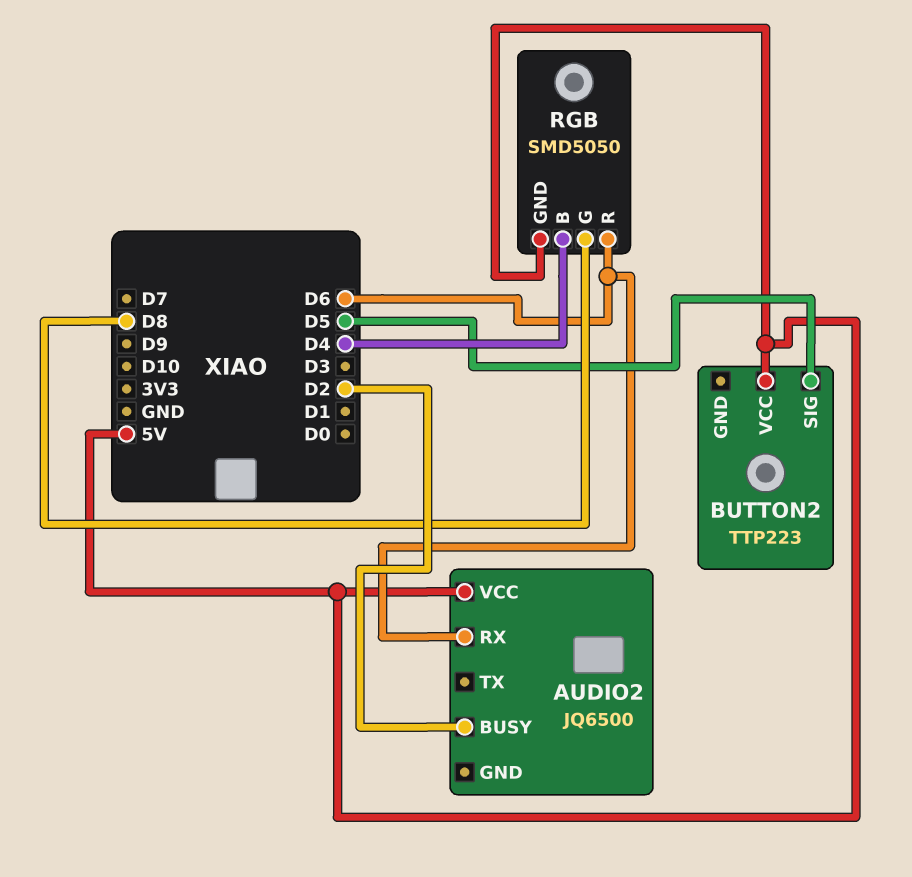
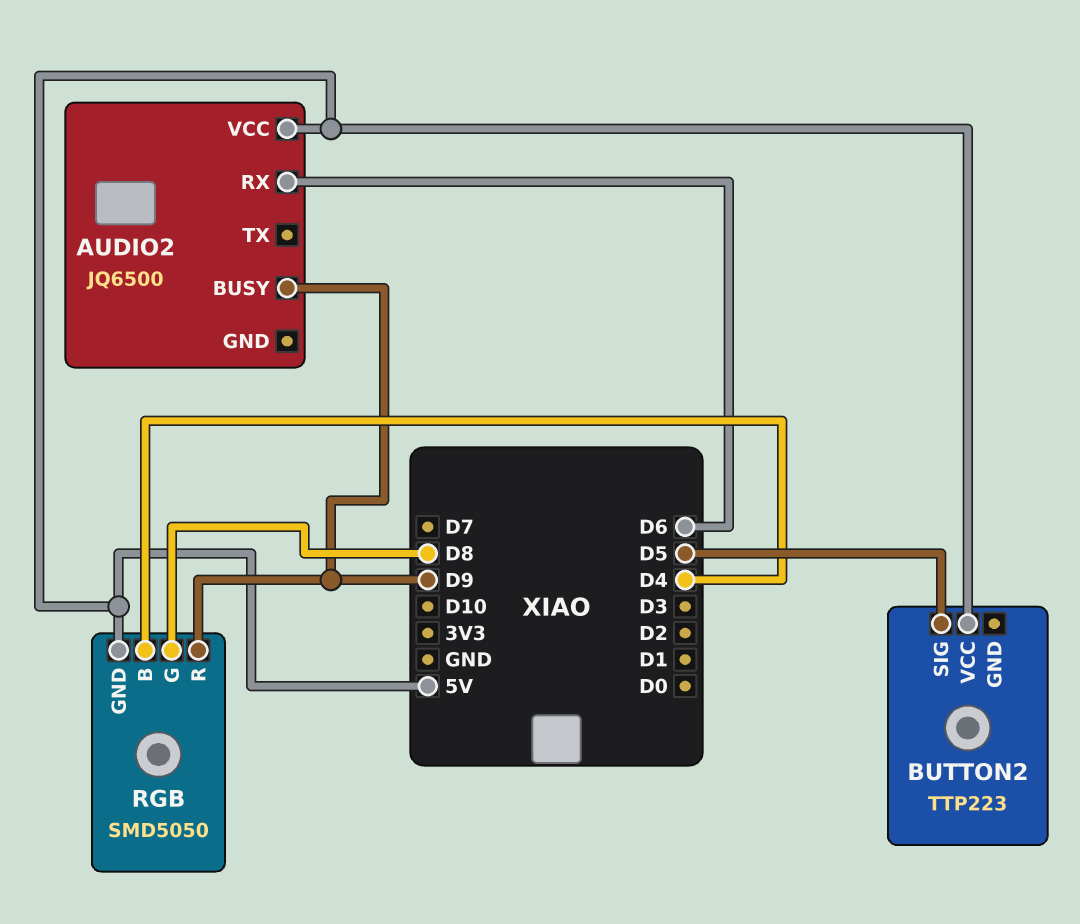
AUDIO2 pin BUSY: D2 -> D9
RGB pin R: D6 -> D9

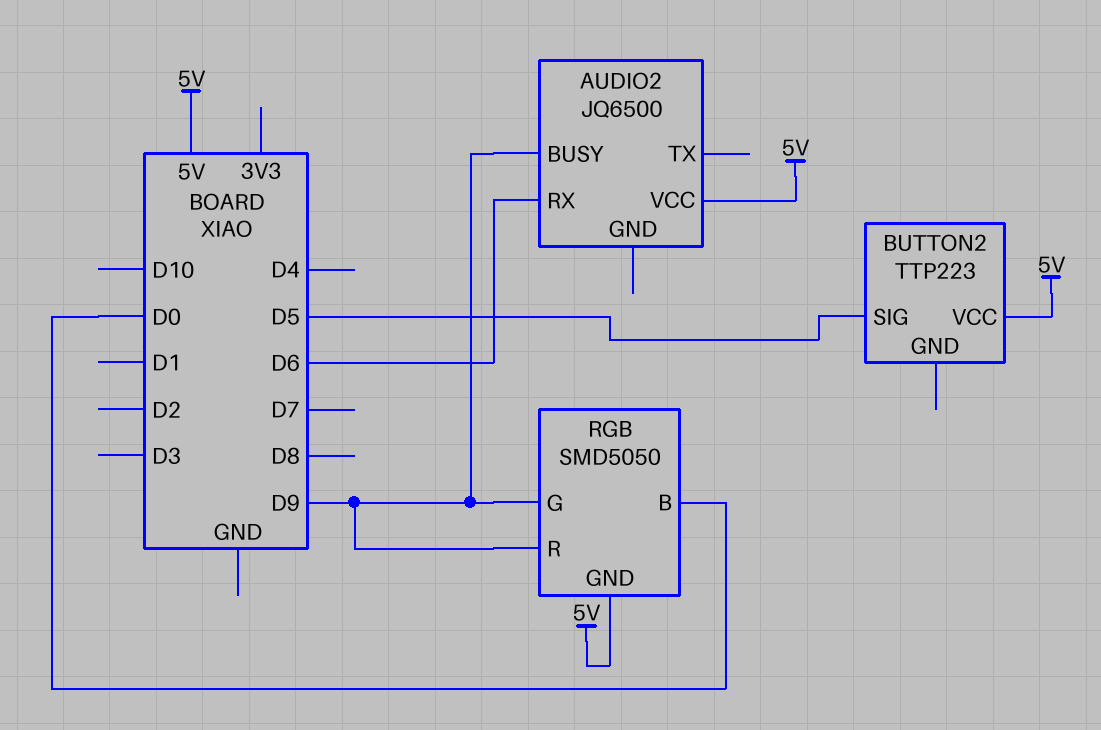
RGB pin B: D4 -> D0
RGB pin G: D8 -> D9

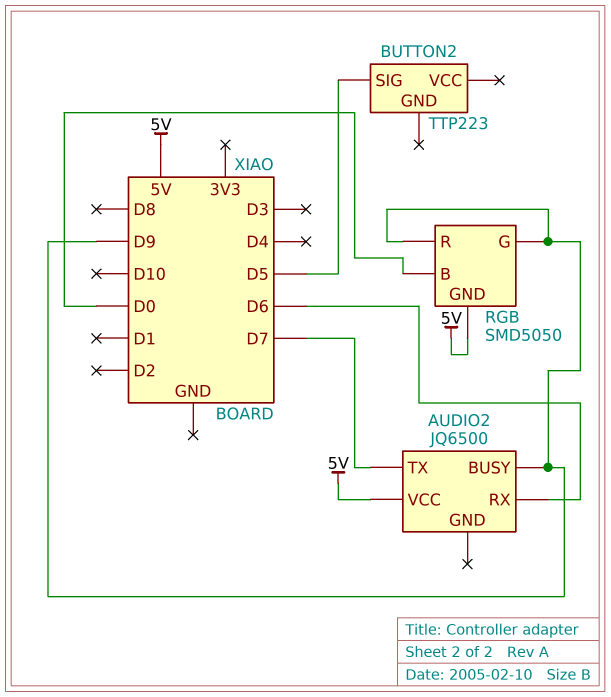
AUDIO2 pin TX: none -> D7
BUTTON2 pin VCC: 5V -> none

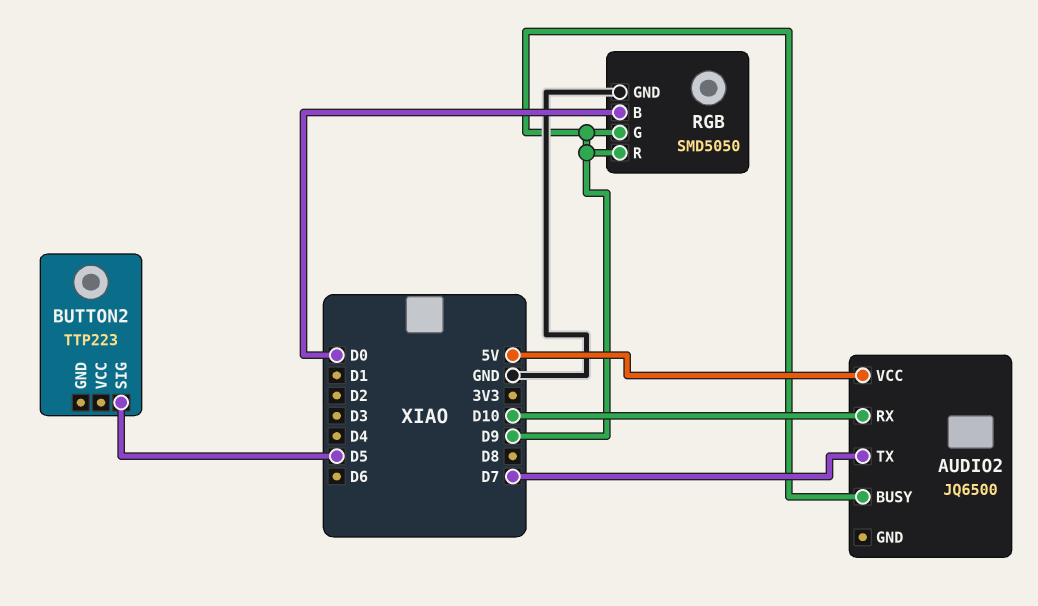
AUDIO2 pin RX: D6 -> D10
RGB pin GND: 5V -> GND

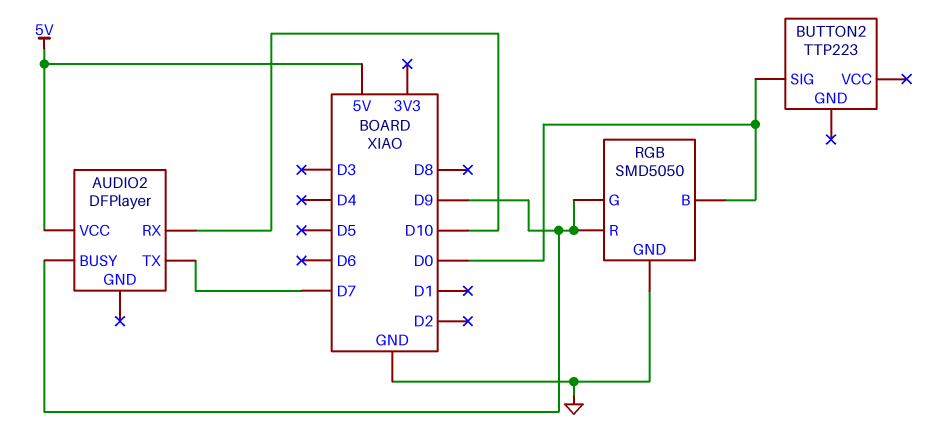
AUDIO2: JQ6500 -> DFPlayer
BUTTON2 pin SIG: D5 -> D0

